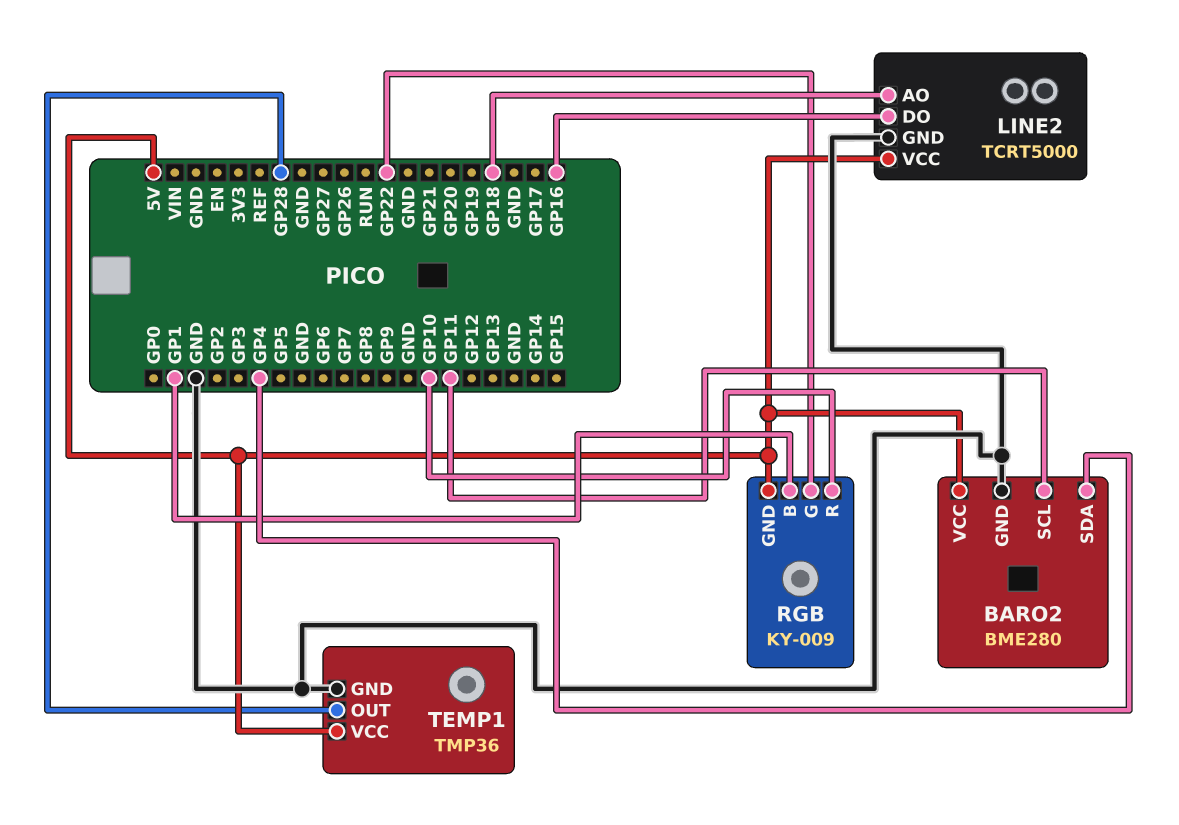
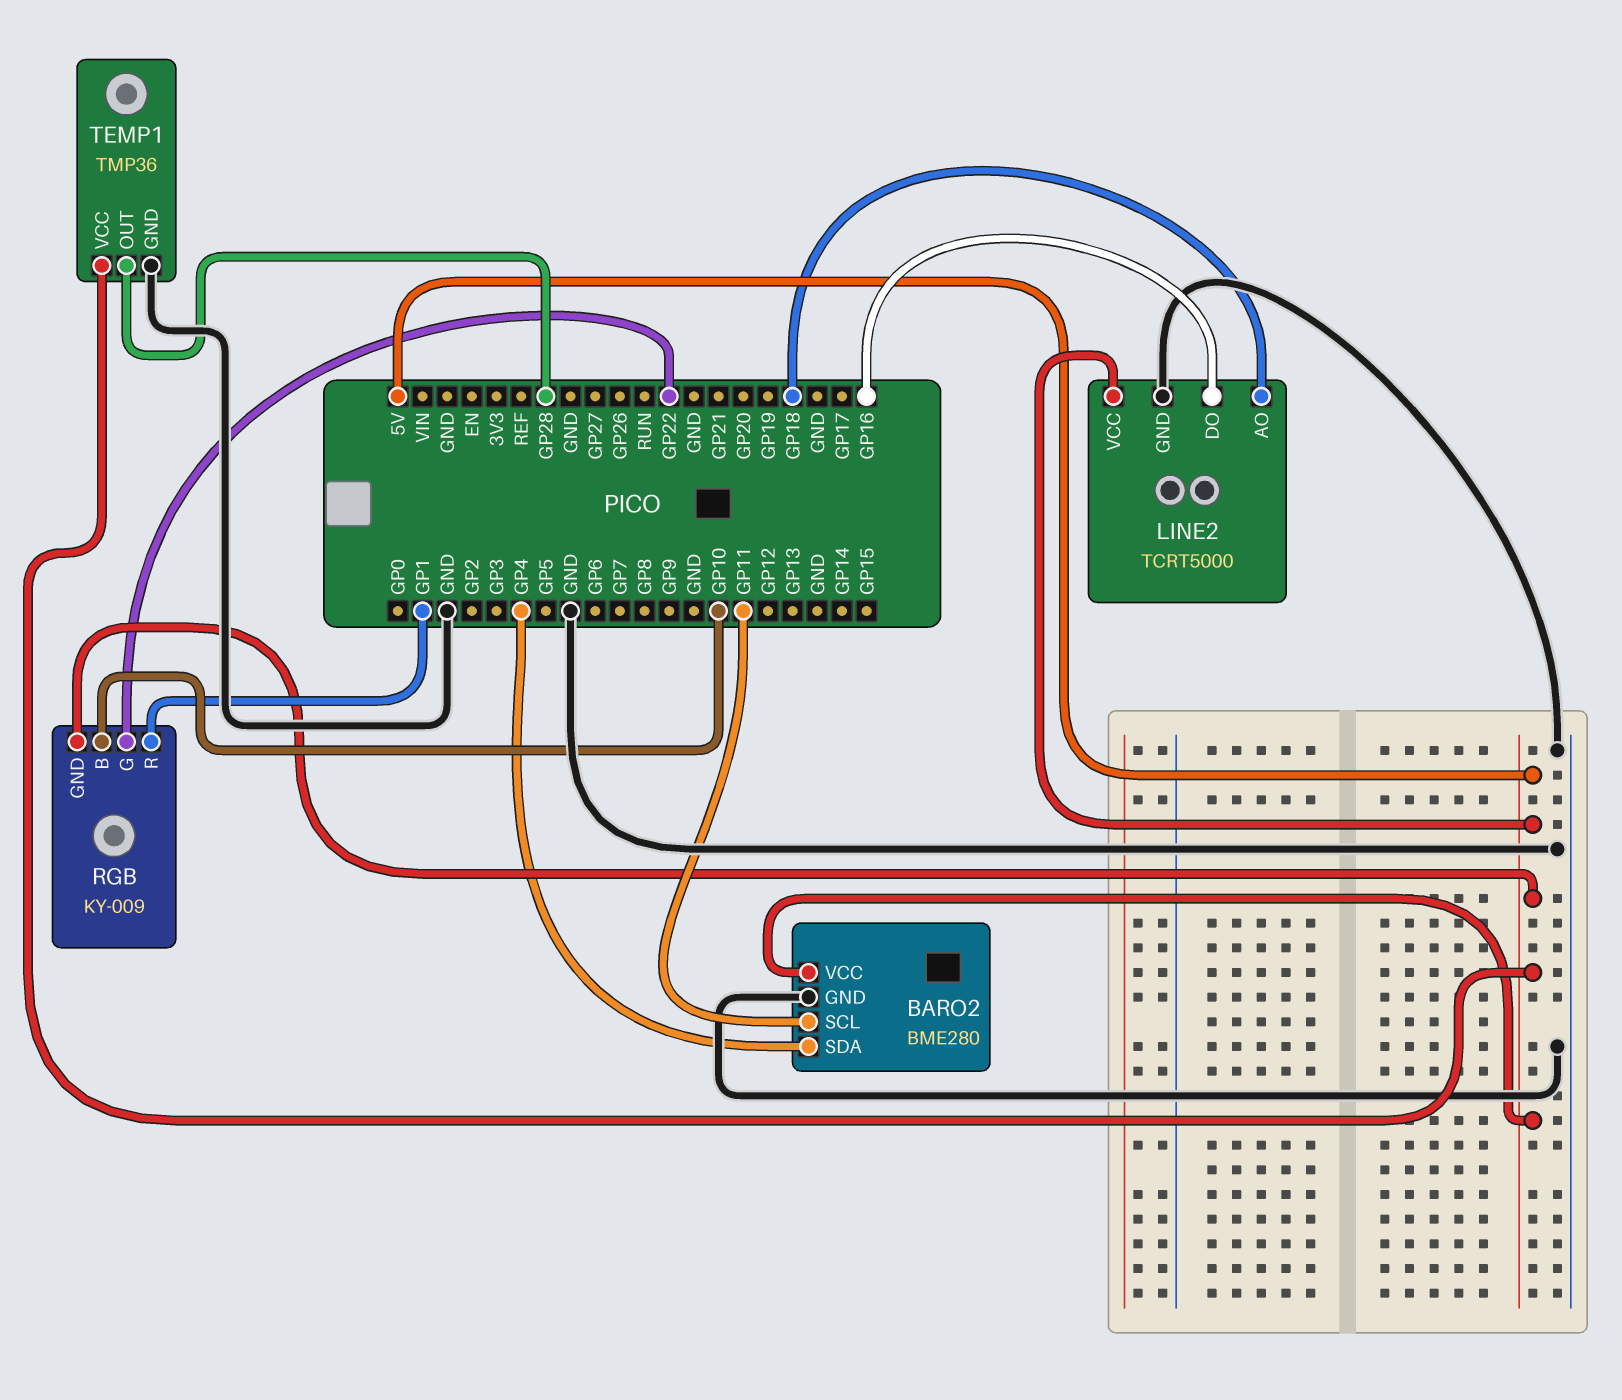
RGB pin B: GP1 -> GP10
RGB pin R: GP10 -> GP1

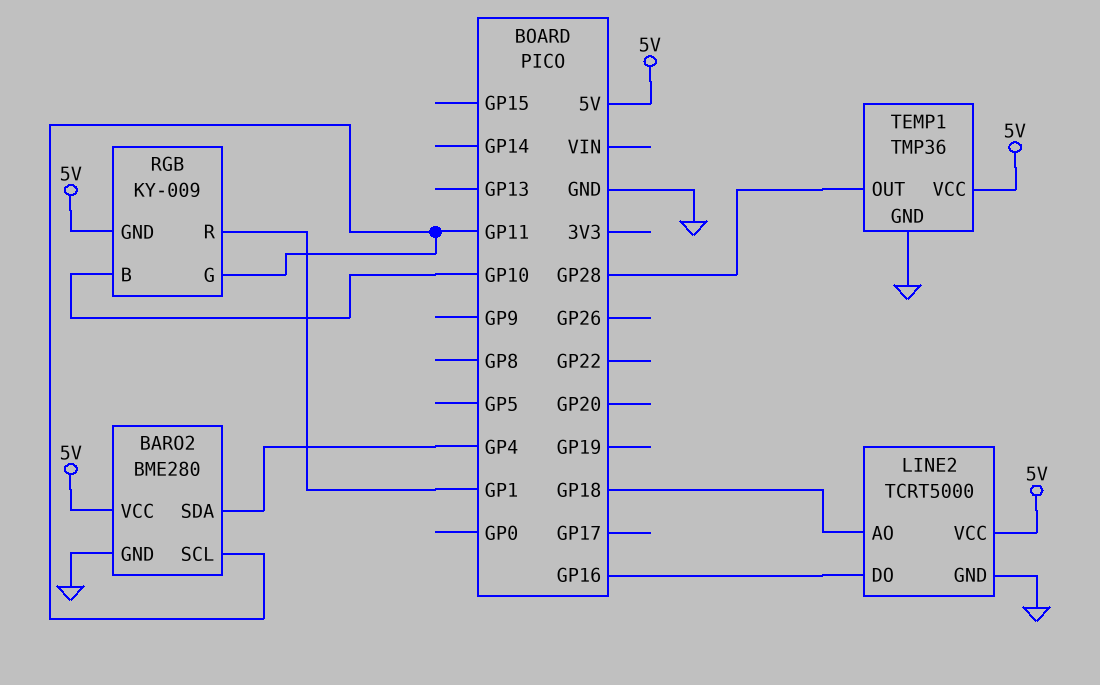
RGB pin G: GP22 -> GP11

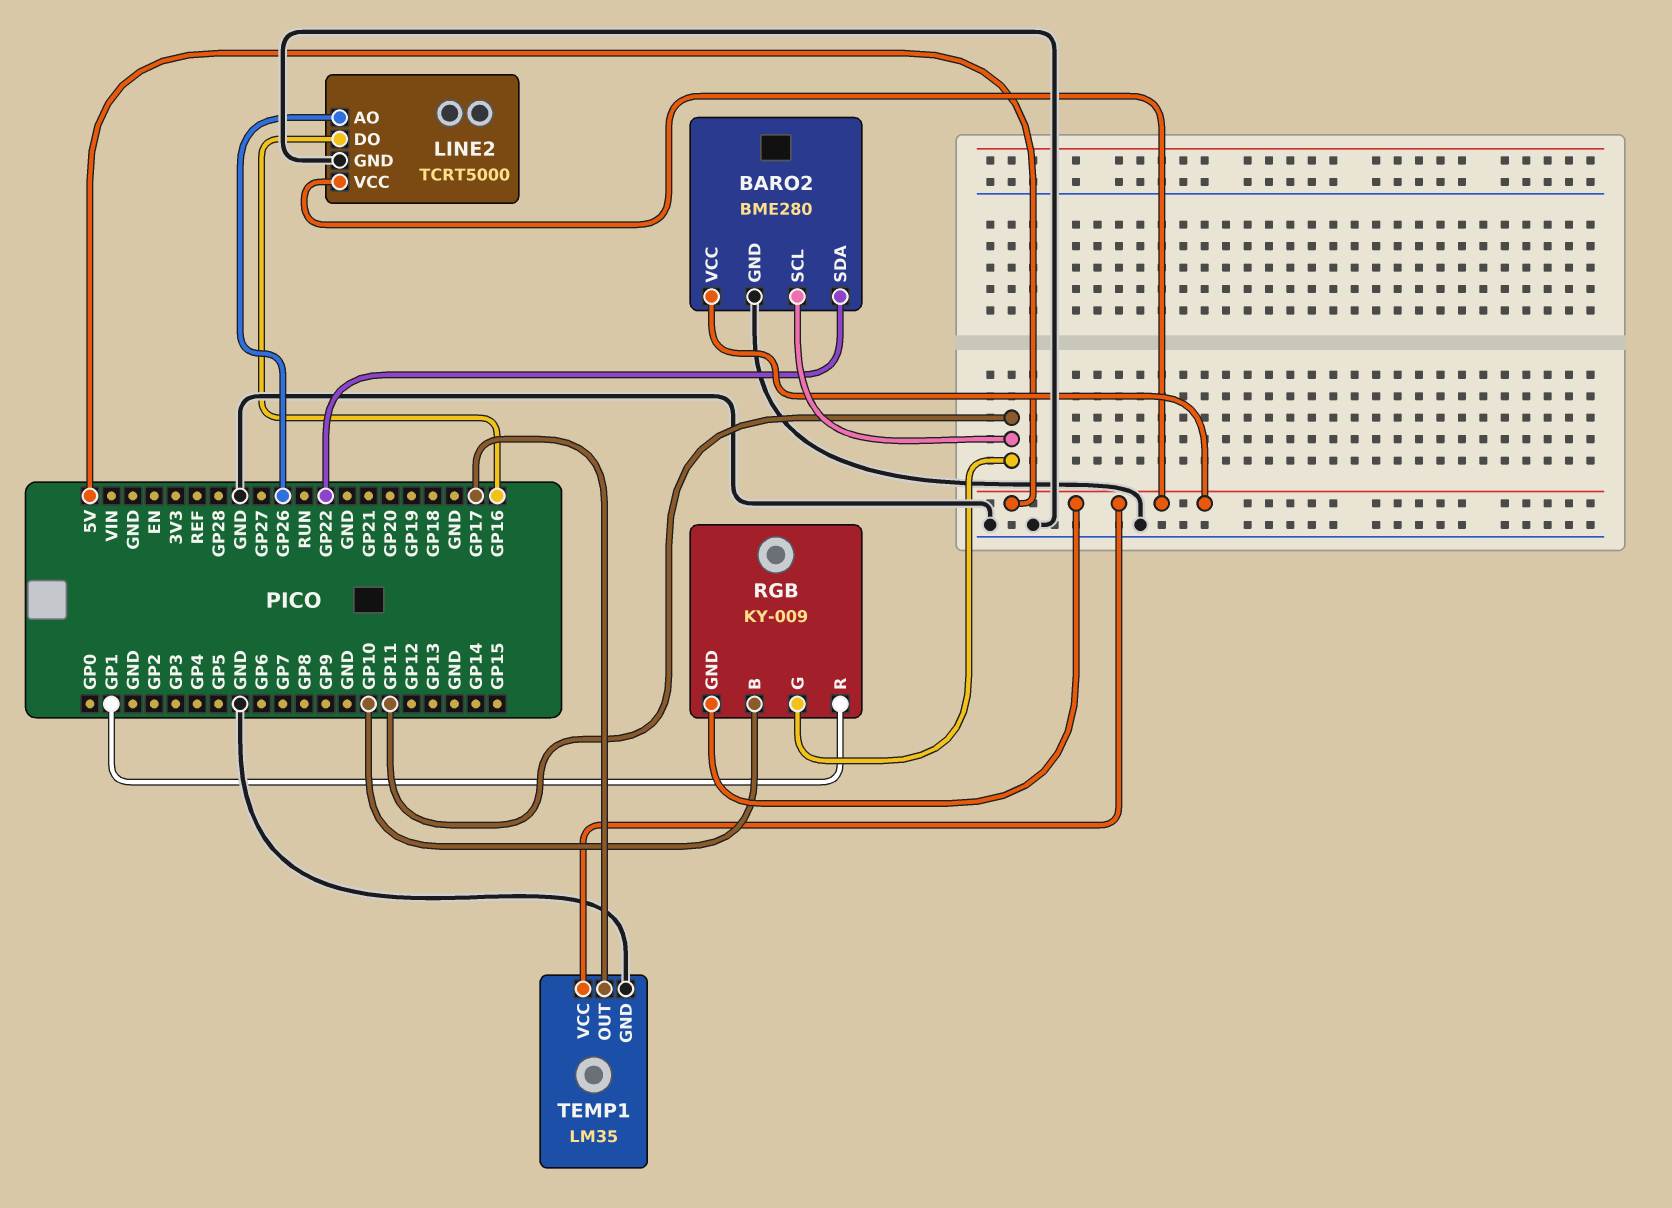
BARO2 pin SDA: GP4 -> GP22
LINE2 pin AO: GP18 -> GP26
TEMP1: TMP36 -> LM35
TEMP1 pin OUT: GP28 -> GP17

